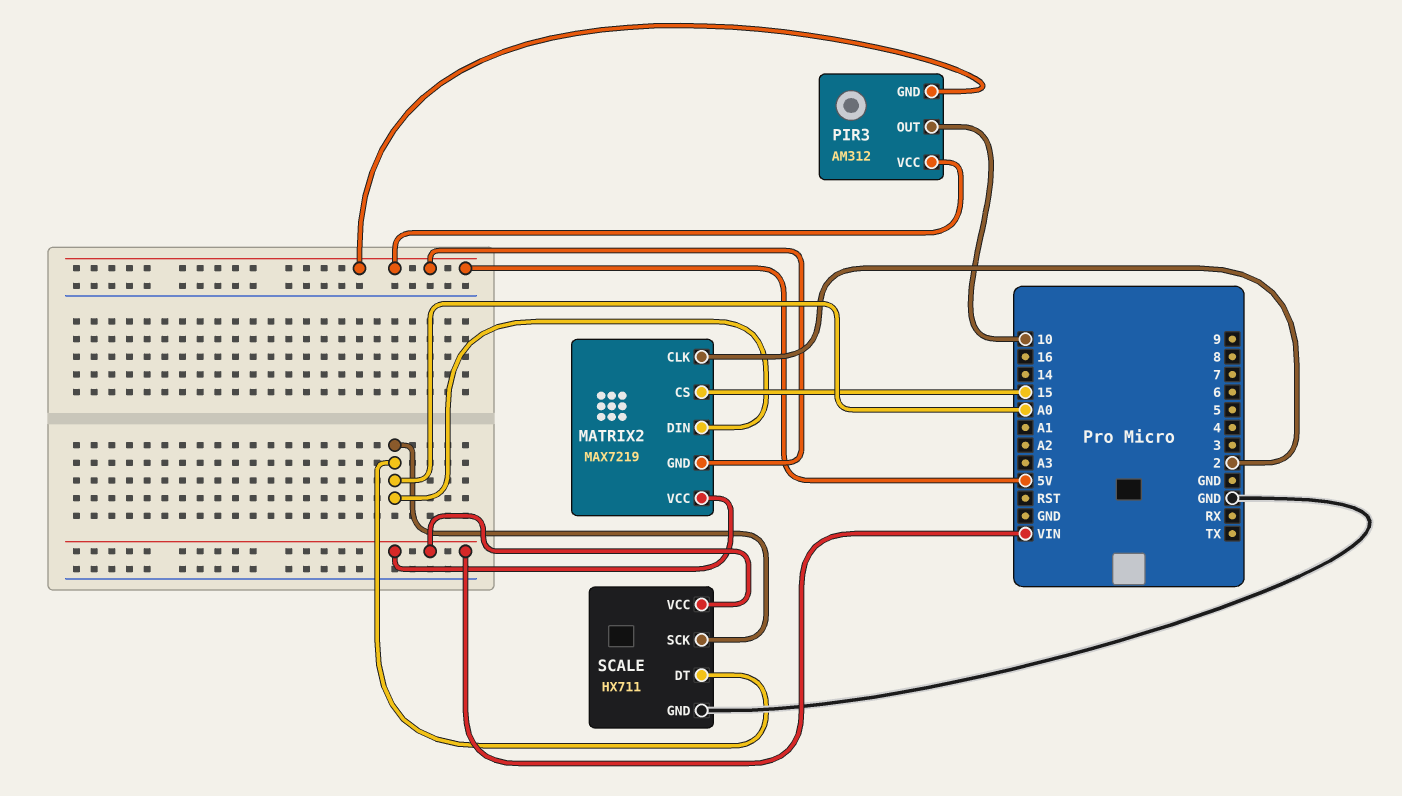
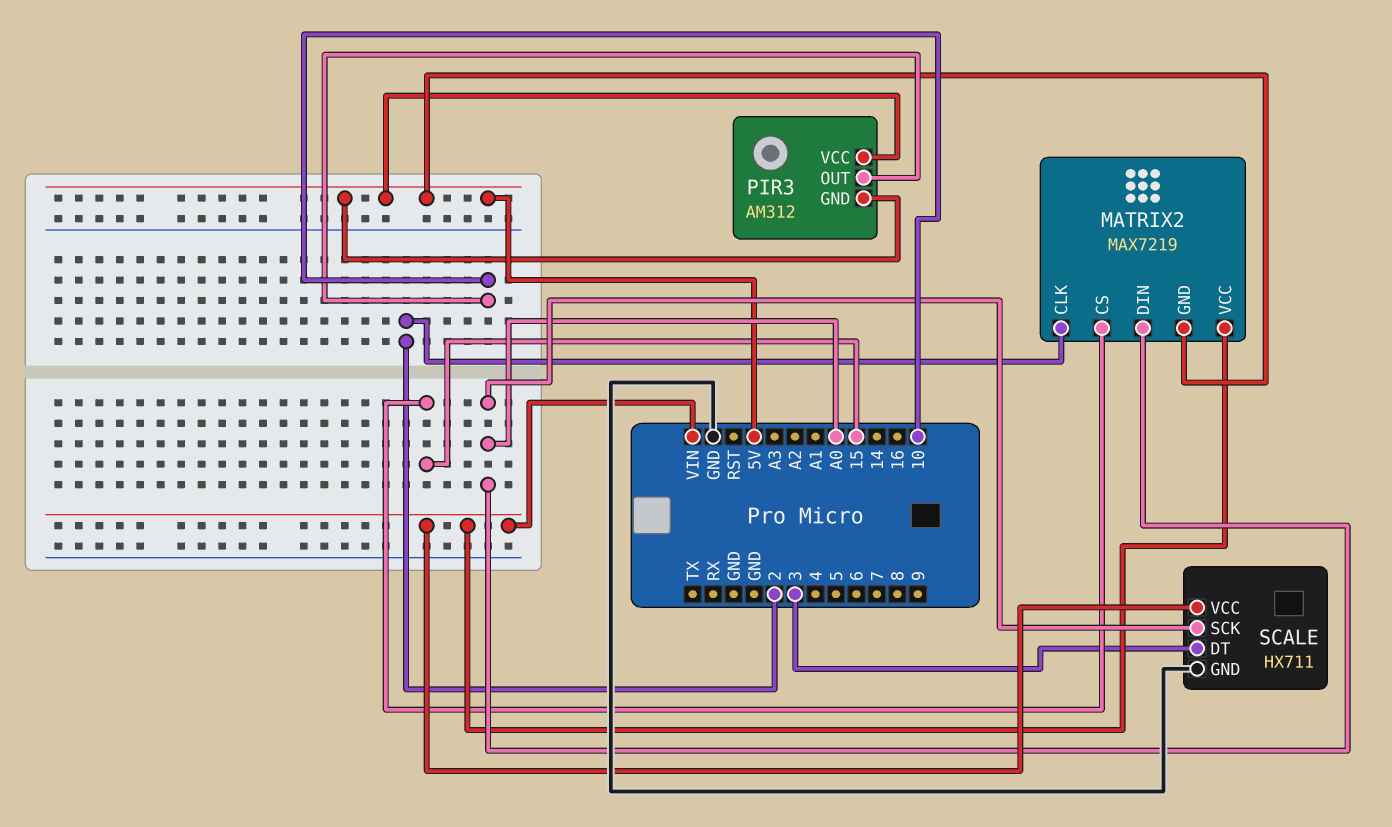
SCALE pin DT: A0 -> 3

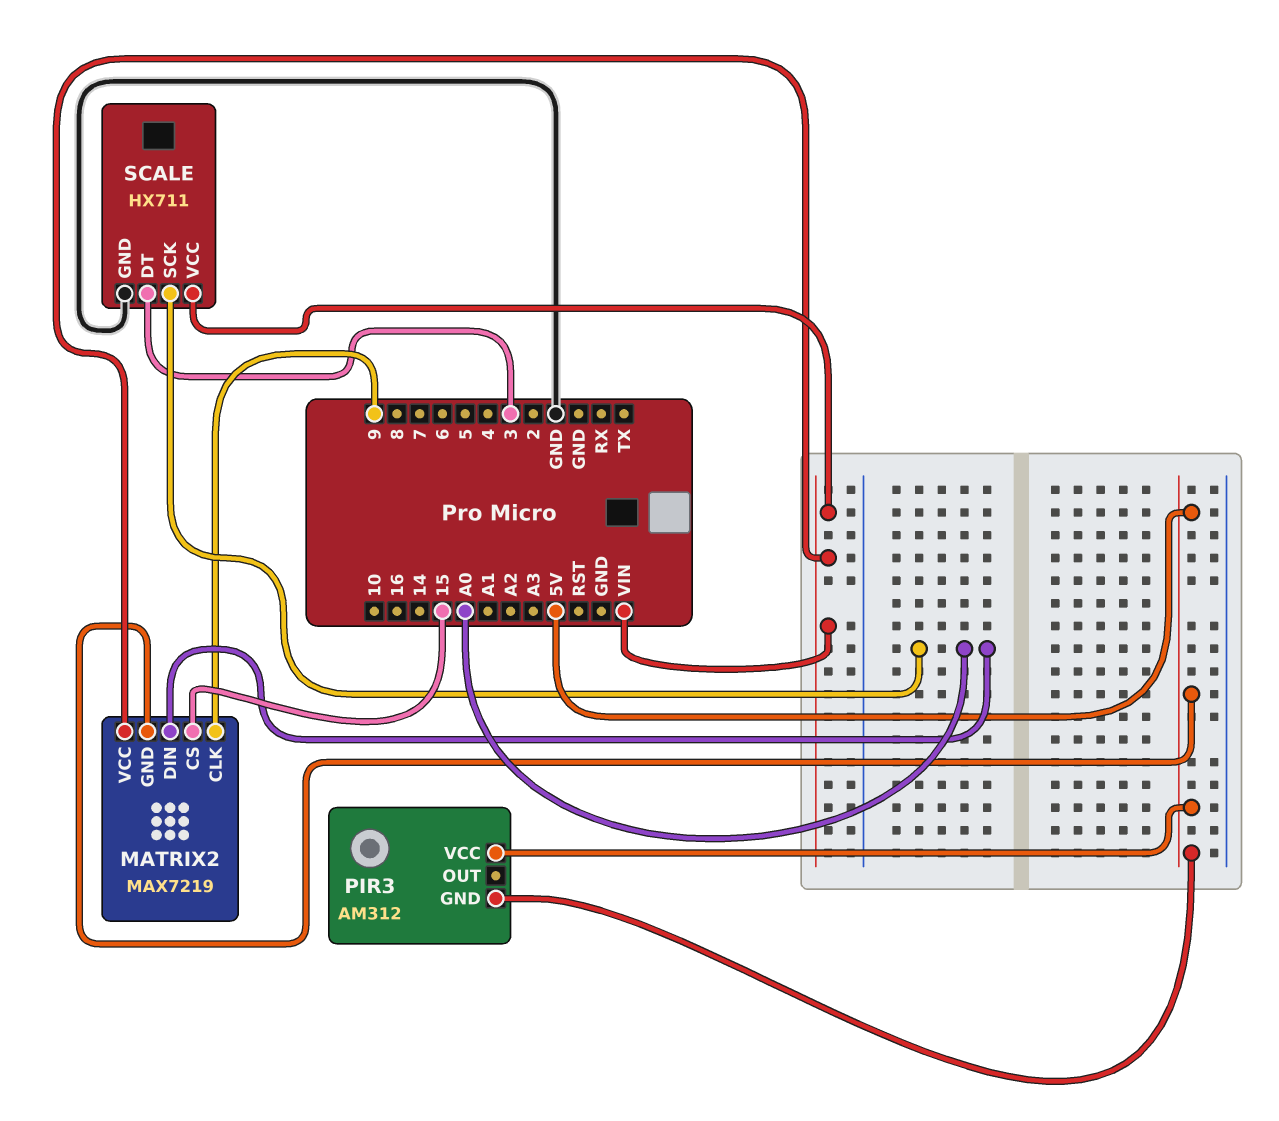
MATRIX2 pin CLK: 2 -> 9
PIR3 pin OUT: 10 -> none

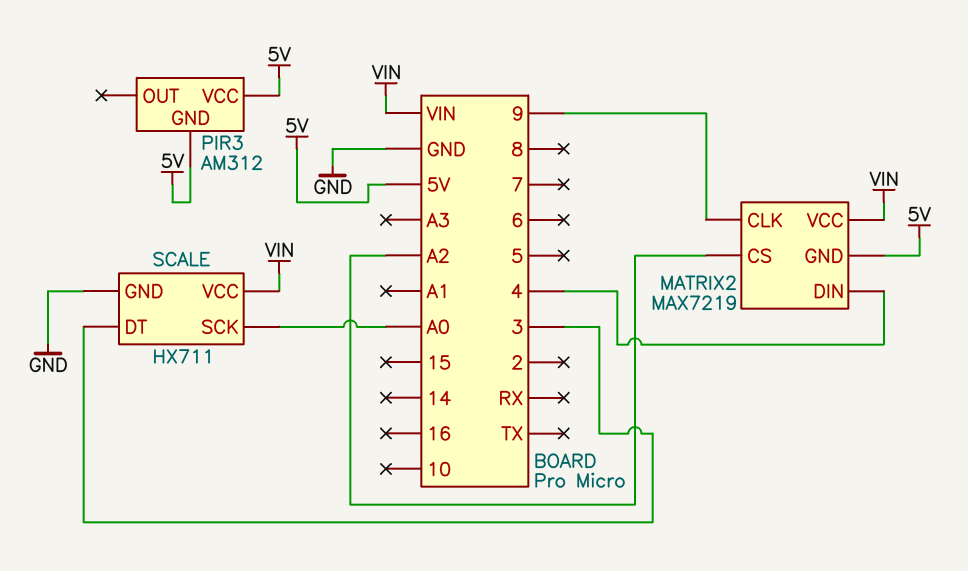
MATRIX2 pin CS: 15 -> A2
MATRIX2 pin DIN: A0 -> 4

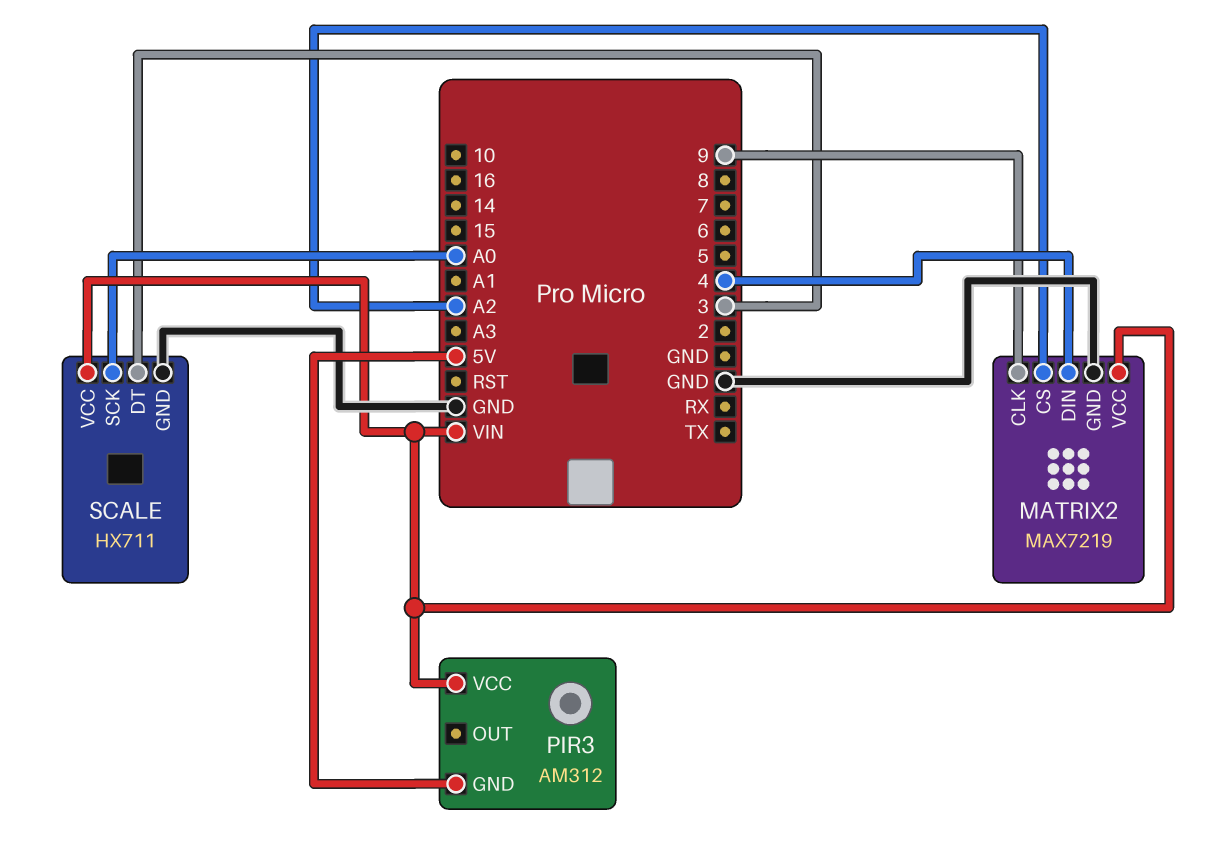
MATRIX2 pin GND: 5V -> GND
PIR3 pin VCC: 5V -> VIN

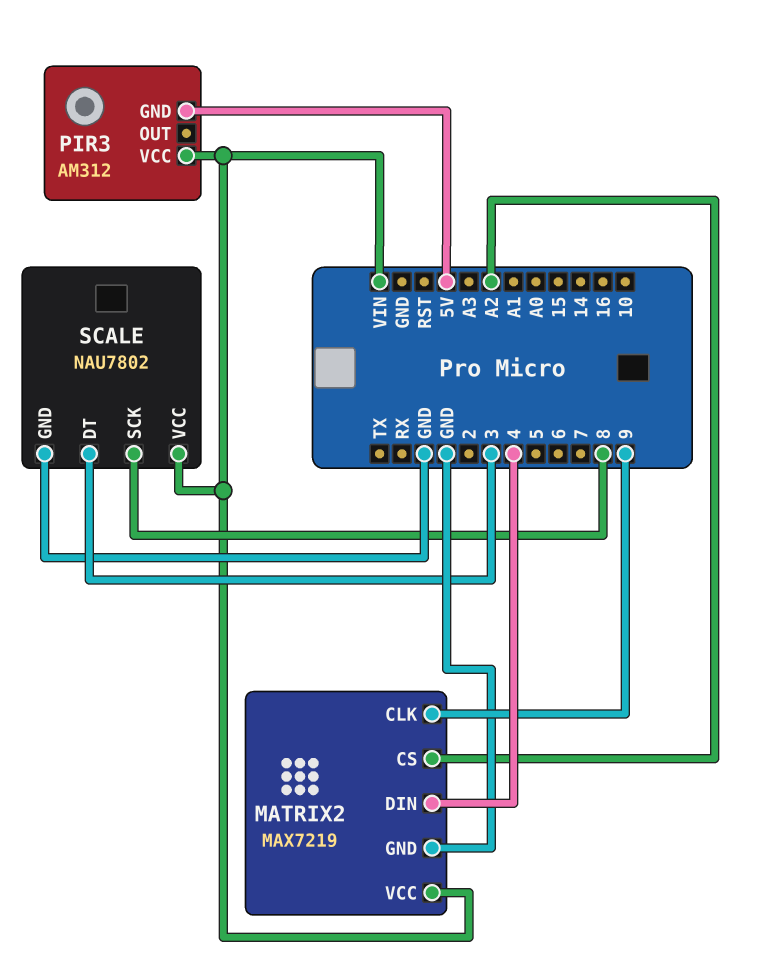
SCALE: HX711 -> NAU7802
SCALE pin SCK: A0 -> 8

